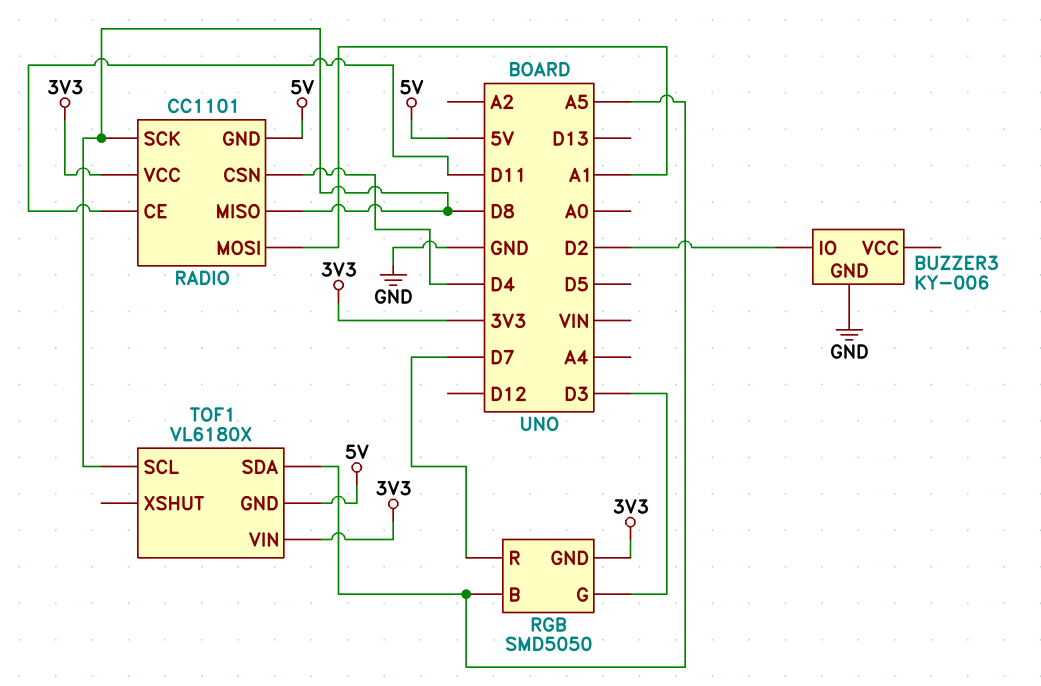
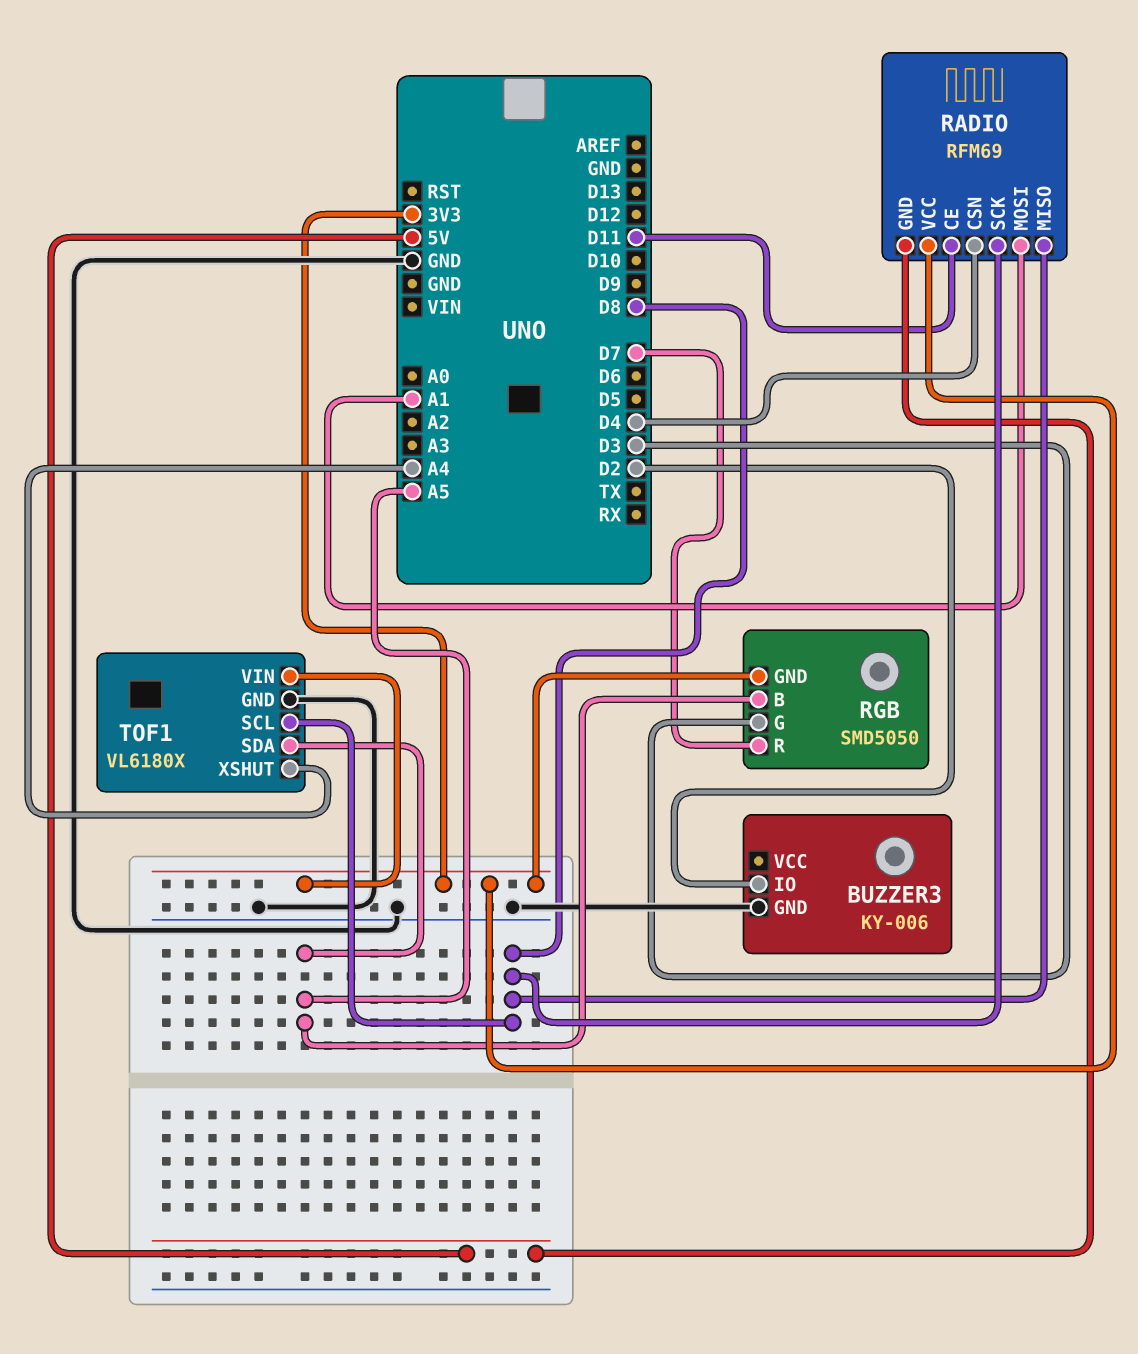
RADIO: CC1101 -> RFM69
TOF1 pin GND: 5V -> GND
TOF1 pin XSHUT: none -> A4

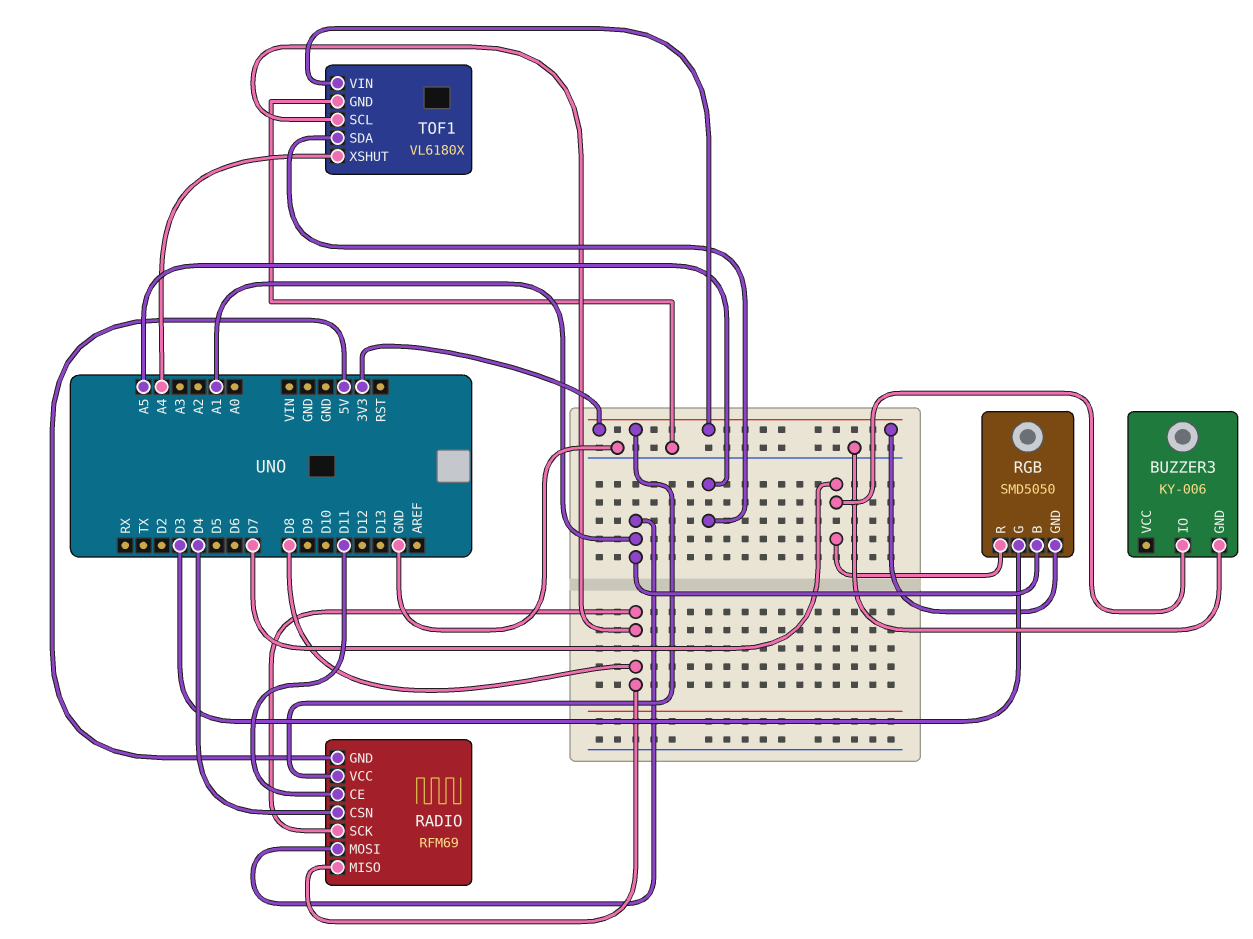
BUZZER3 pin IO: D2 -> D7
RGB pin B: A5 -> A1

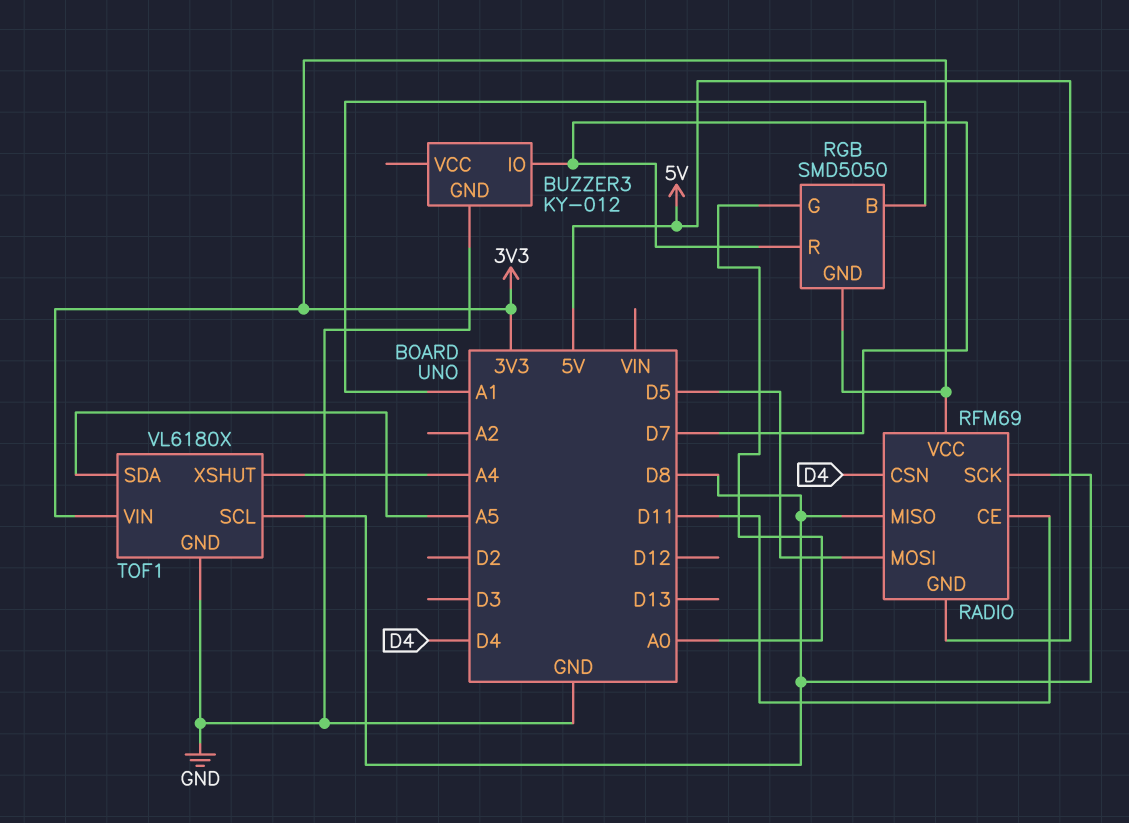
BUZZER3: KY-006 -> KY-012
RADIO pin MOSI: A1 -> D5
RGB pin G: D3 -> A0

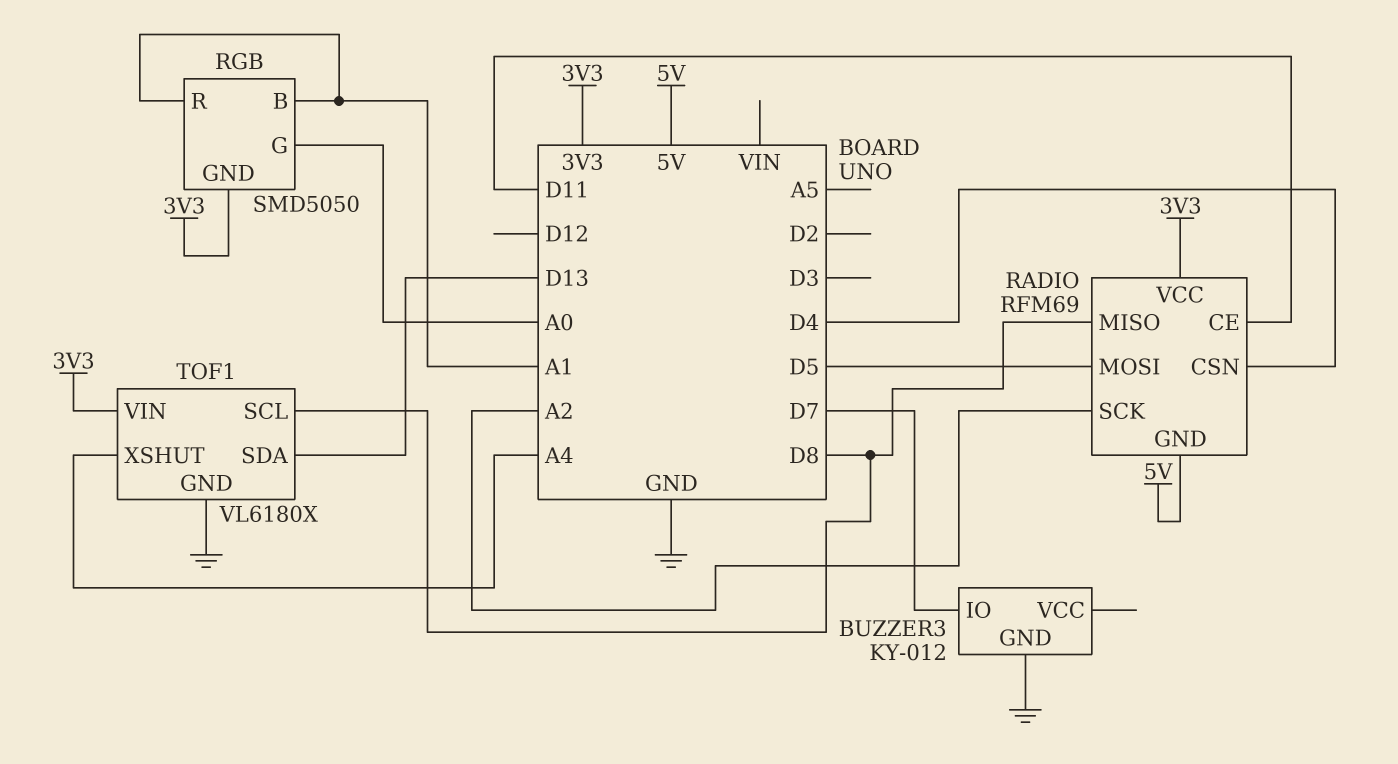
RADIO pin SCK: D8 -> A2
RGB pin R: D7 -> A1
TOF1 pin SDA: A5 -> D13

